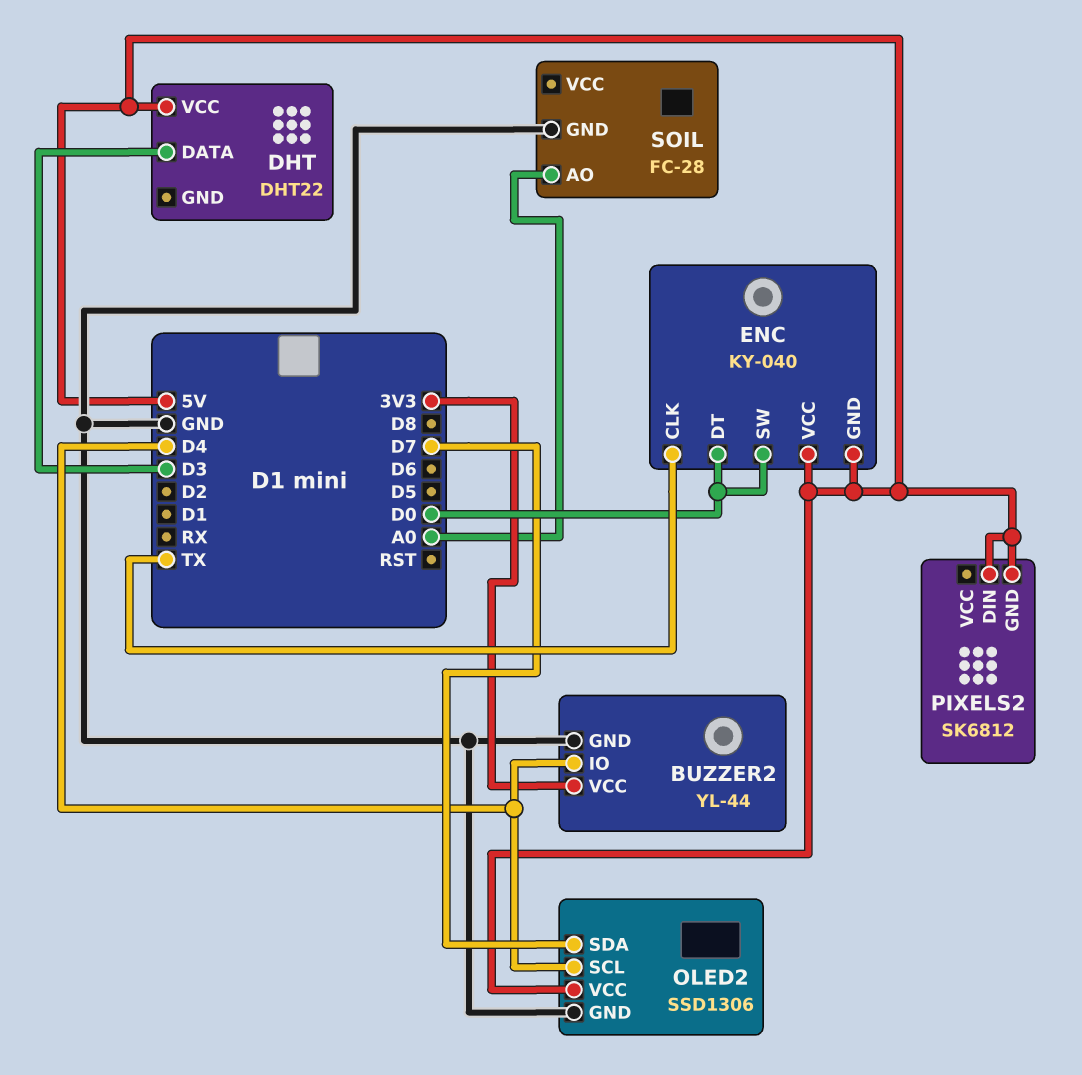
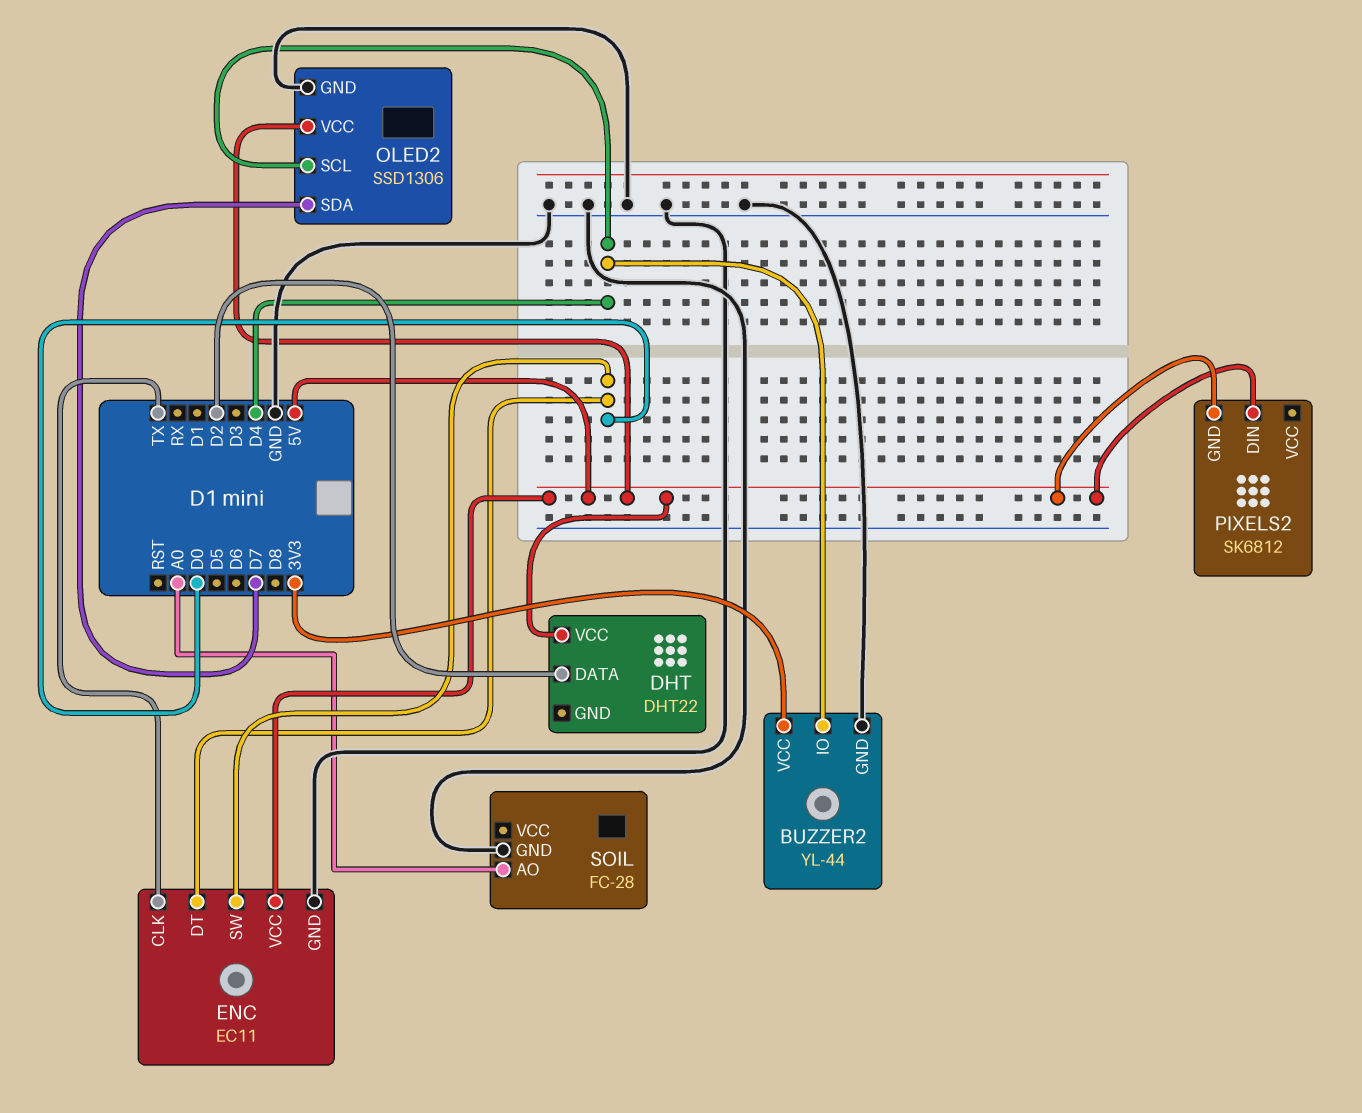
DHT pin DATA: D3 -> D2
ENC: KY-040 -> EC11
ENC pin GND: 5V -> GND

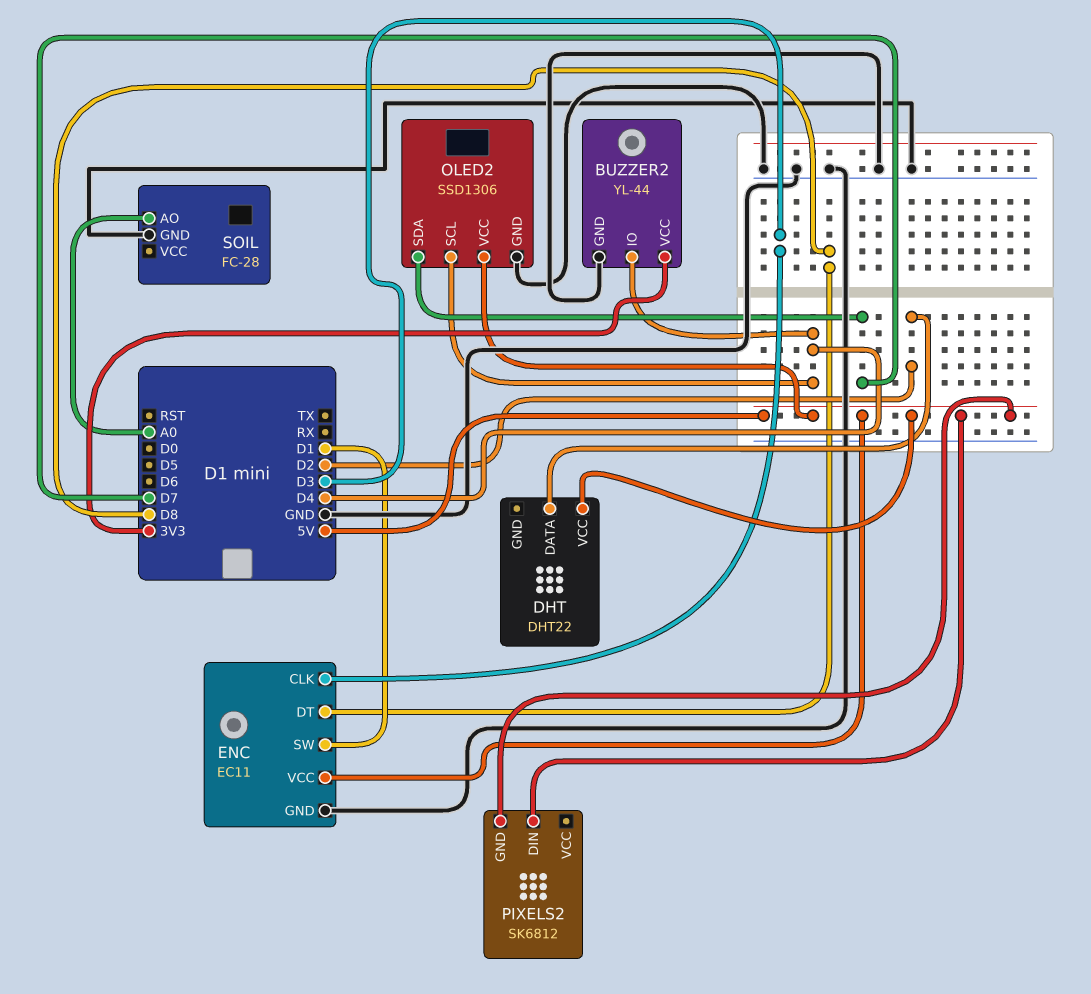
ENC pin CLK: TX -> D3
ENC pin DT: D0 -> D8
ENC pin SW: D0 -> D1

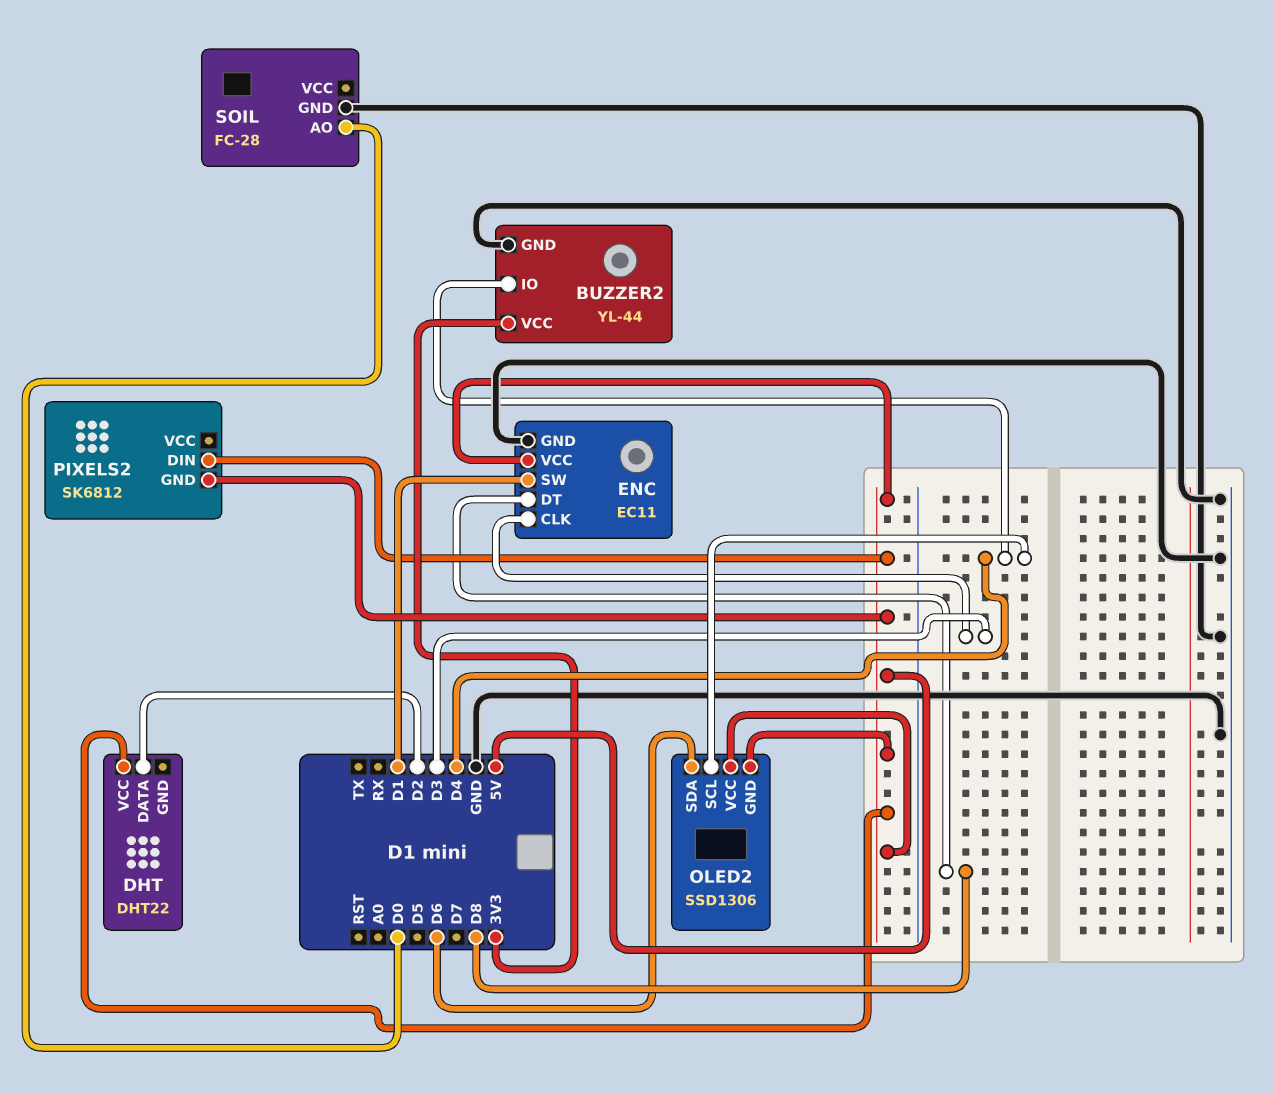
OLED2 pin GND: GND -> 5V
OLED2 pin SDA: D7 -> D6
SOIL pin AO: A0 -> D0

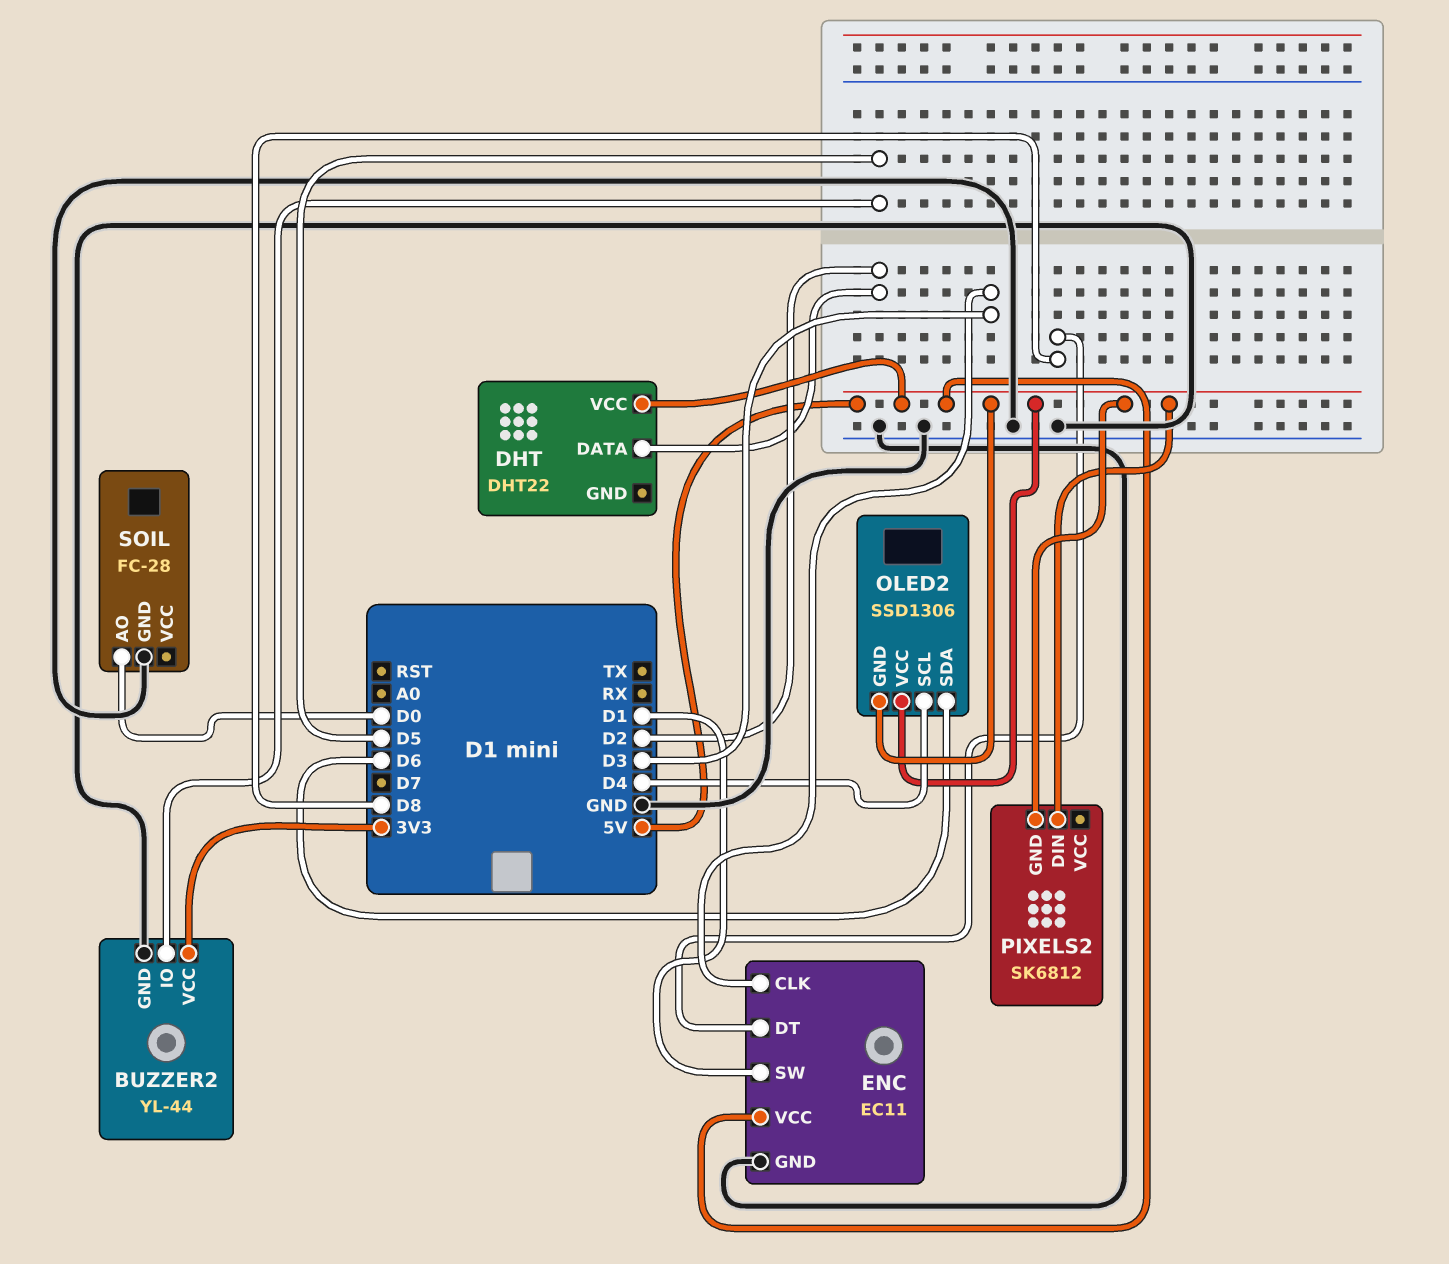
BUZZER2 pin IO: D4 -> D5

